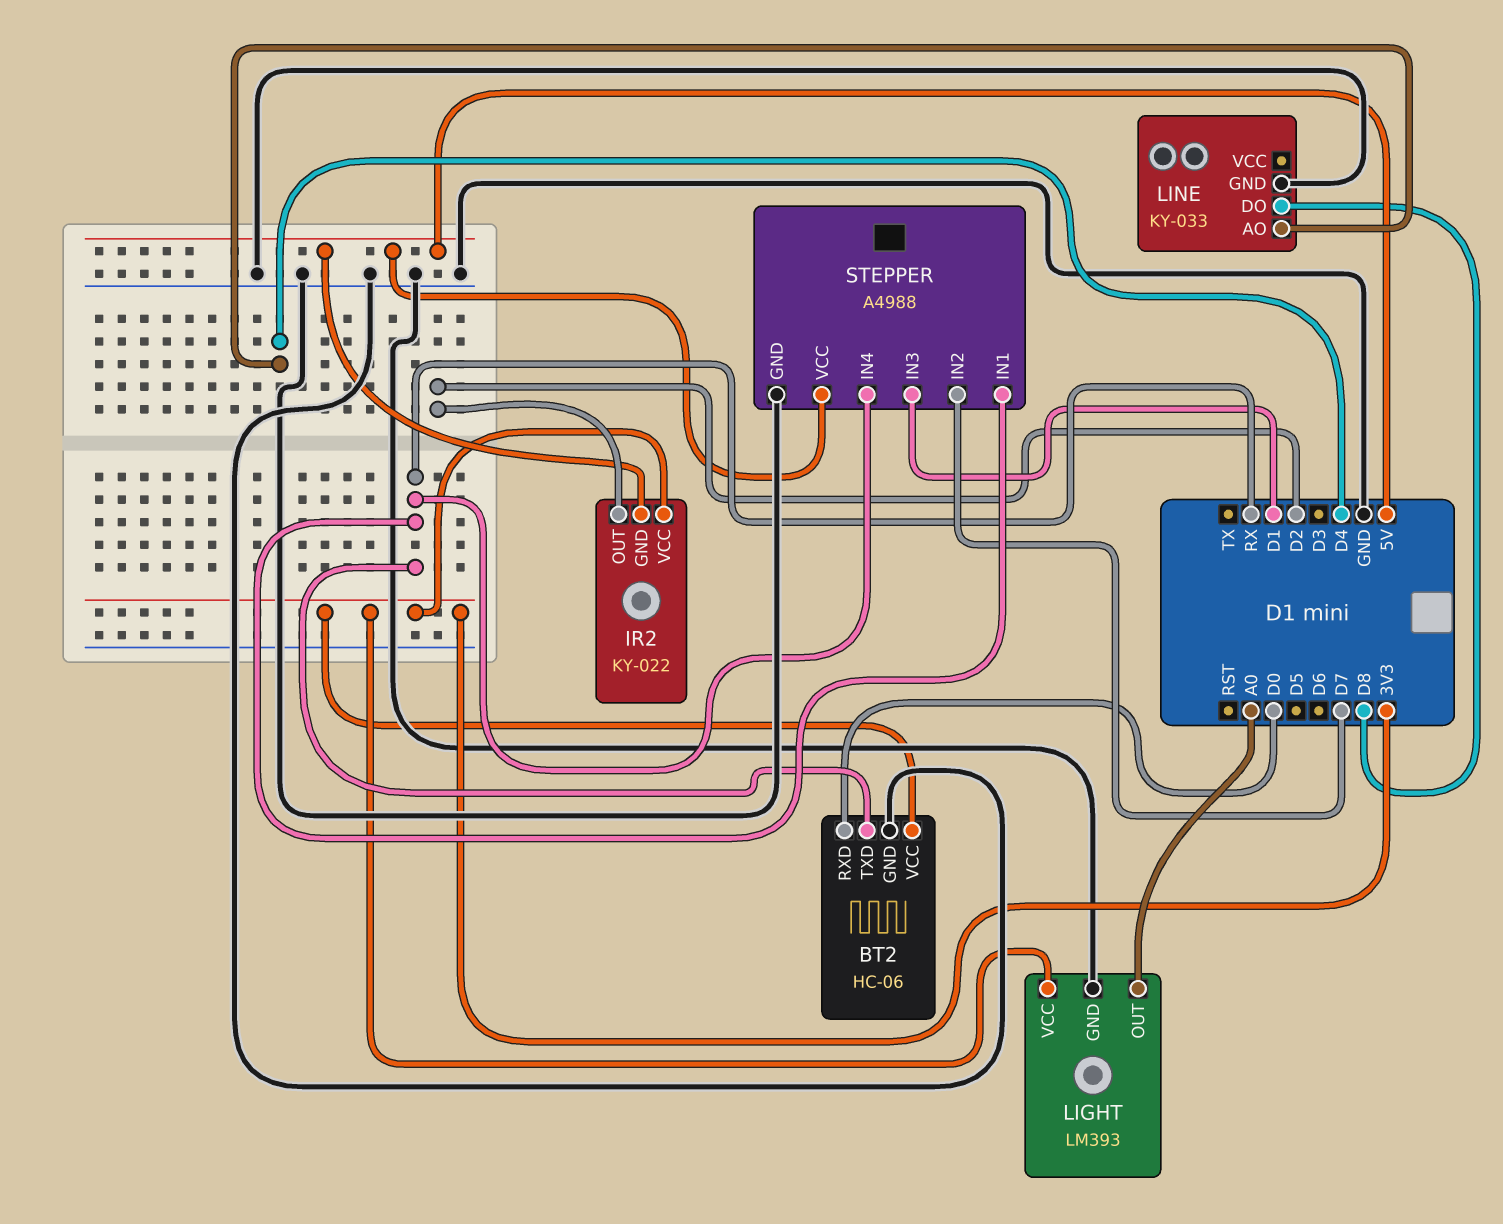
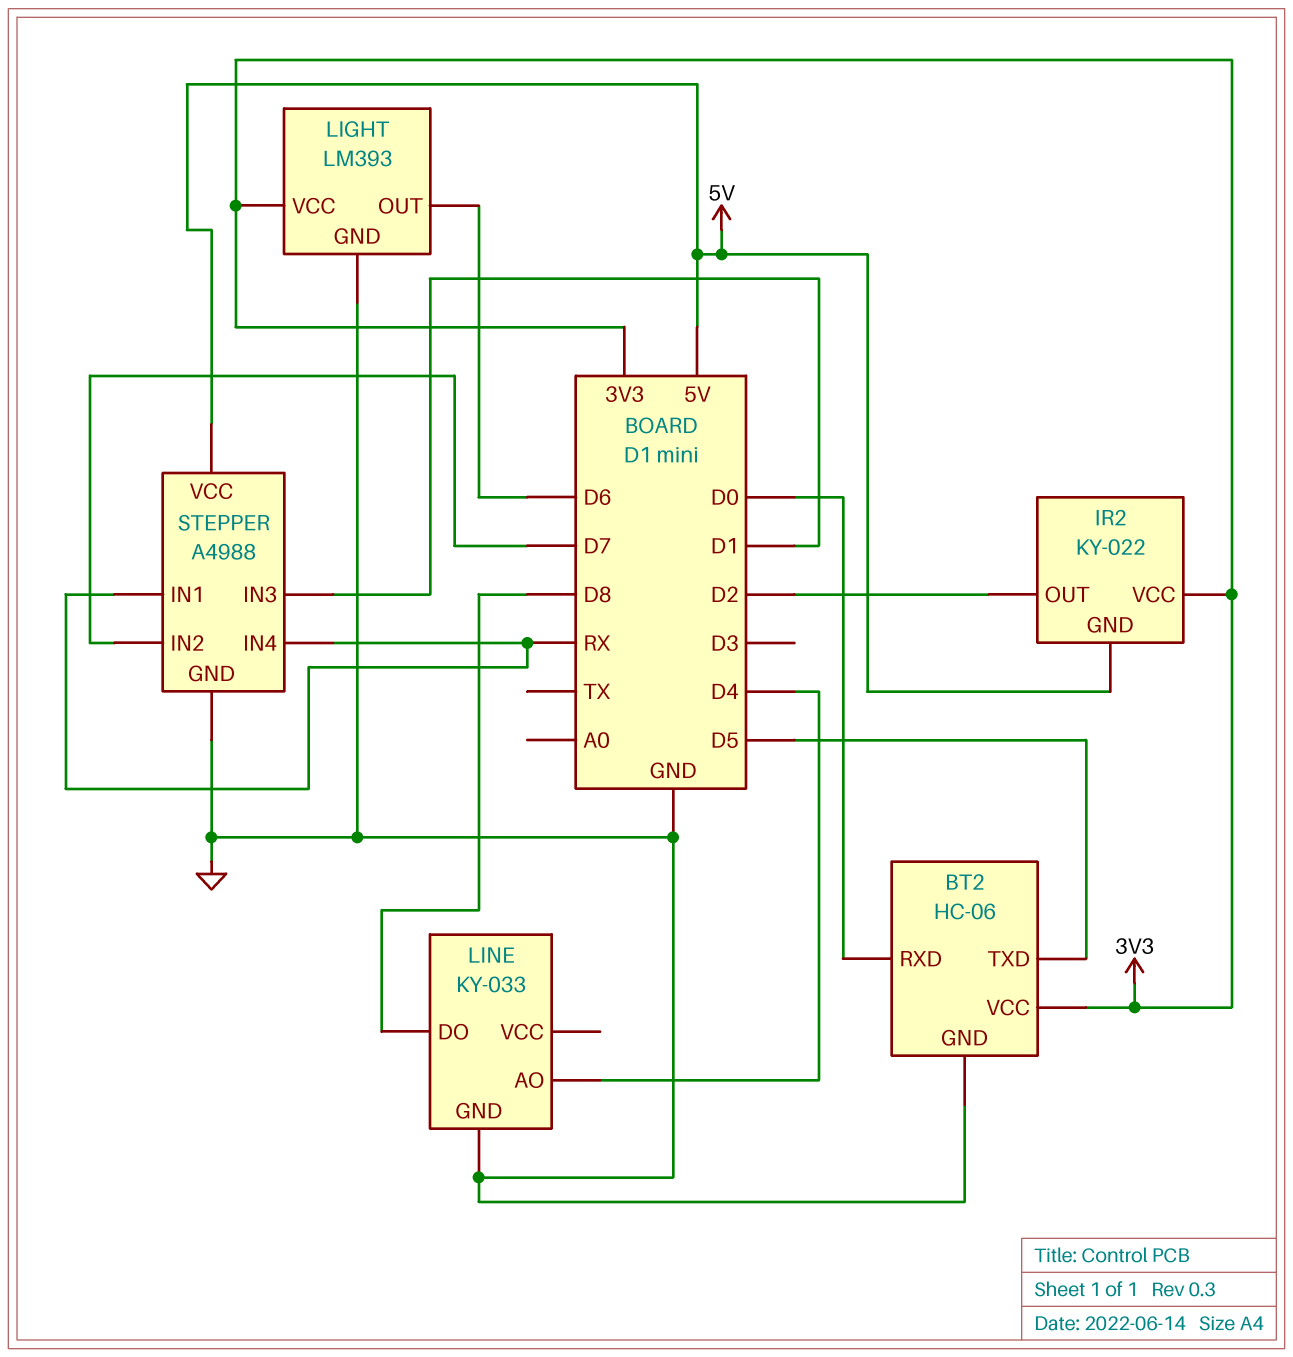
BT2 pin TXD: RX -> D5
LIGHT pin OUT: A0 -> D6

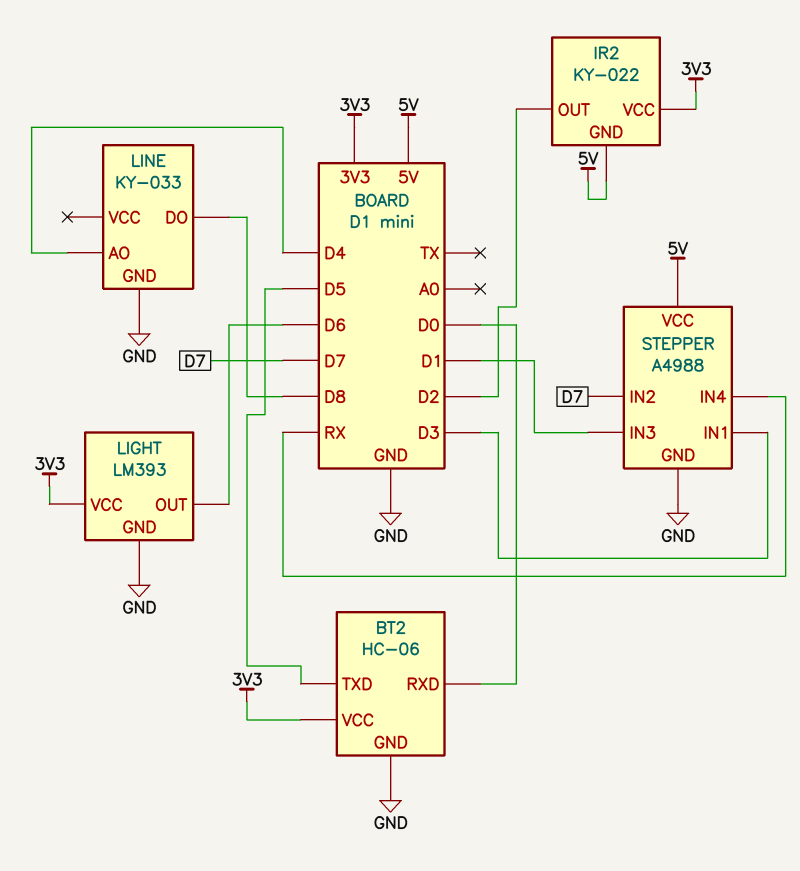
STEPPER pin IN1: RX -> D3

